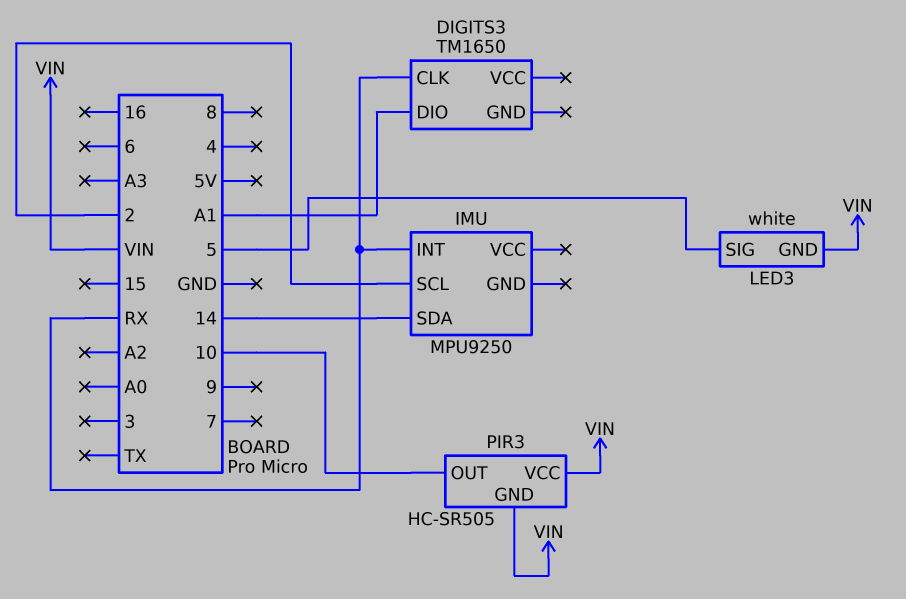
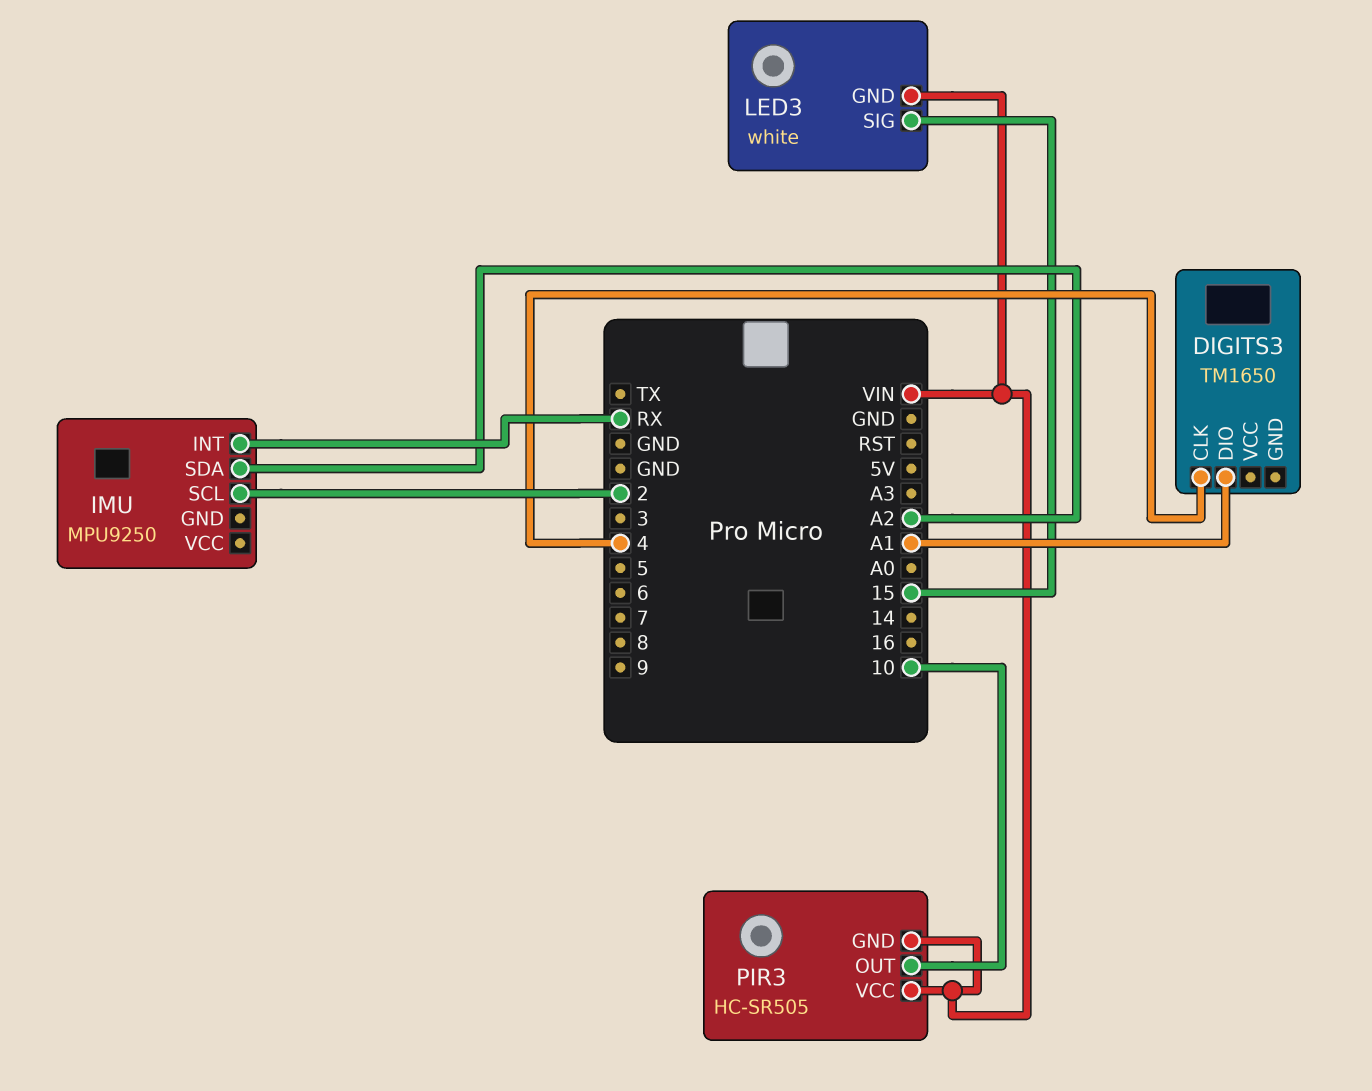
DIGITS3 pin CLK: RX -> 4
IMU pin SDA: 14 -> A2
LED3 pin SIG: 5 -> 15

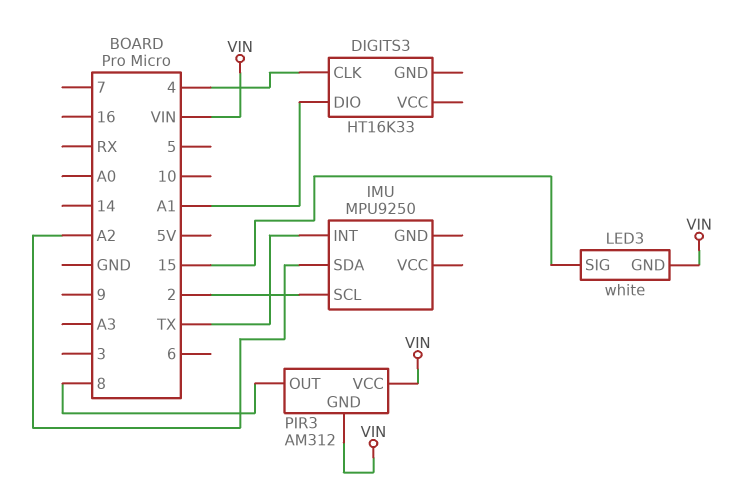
DIGITS3: TM1650 -> HT16K33
IMU pin INT: RX -> TX
PIR3: HC-SR505 -> AM312
PIR3 pin OUT: 10 -> 8

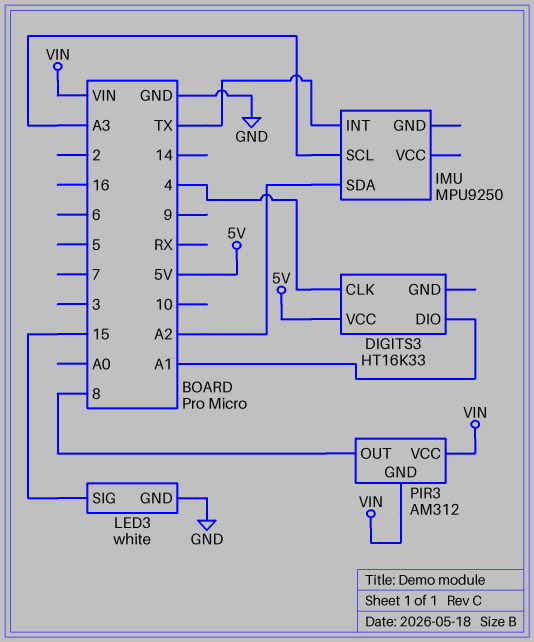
DIGITS3 pin VCC: none -> 5V
IMU pin SCL: 2 -> A3
LED3 pin GND: VIN -> GND

